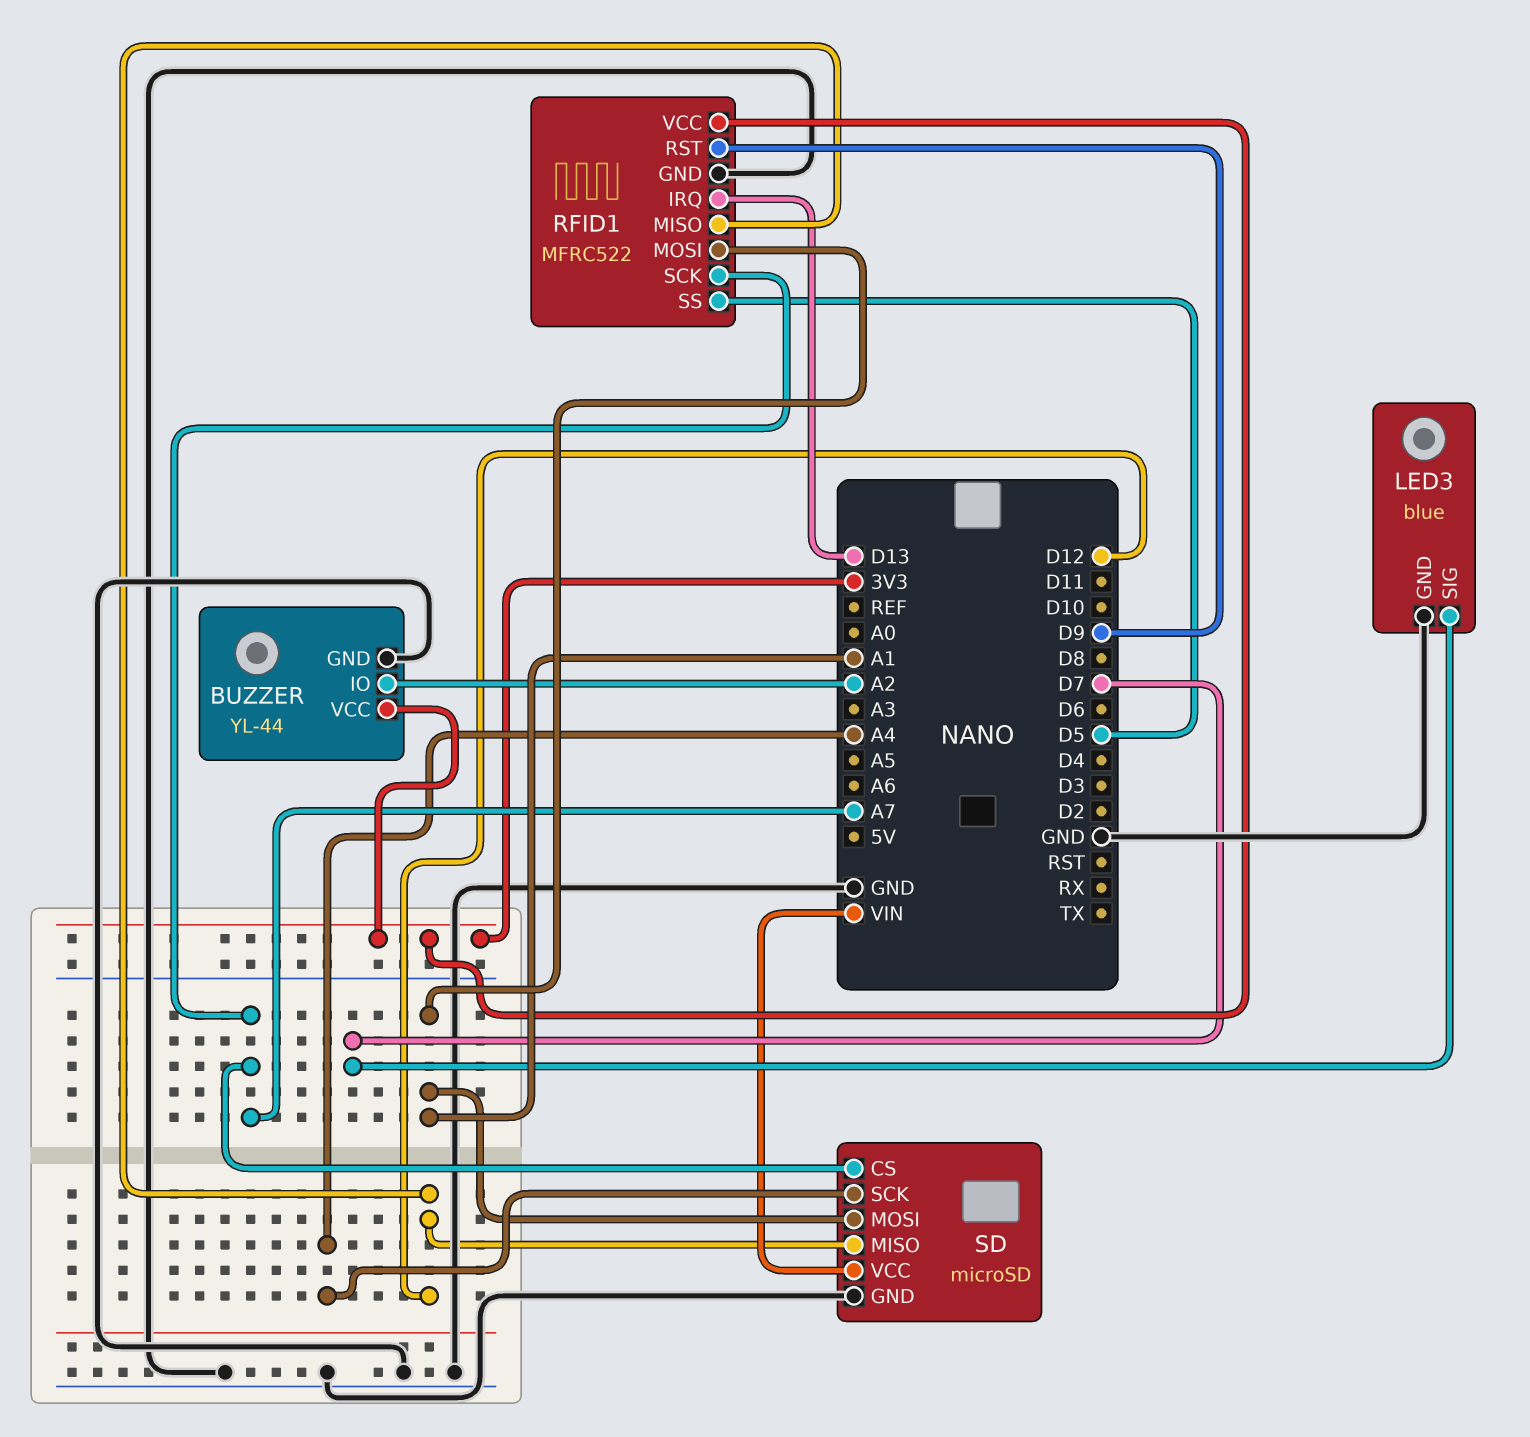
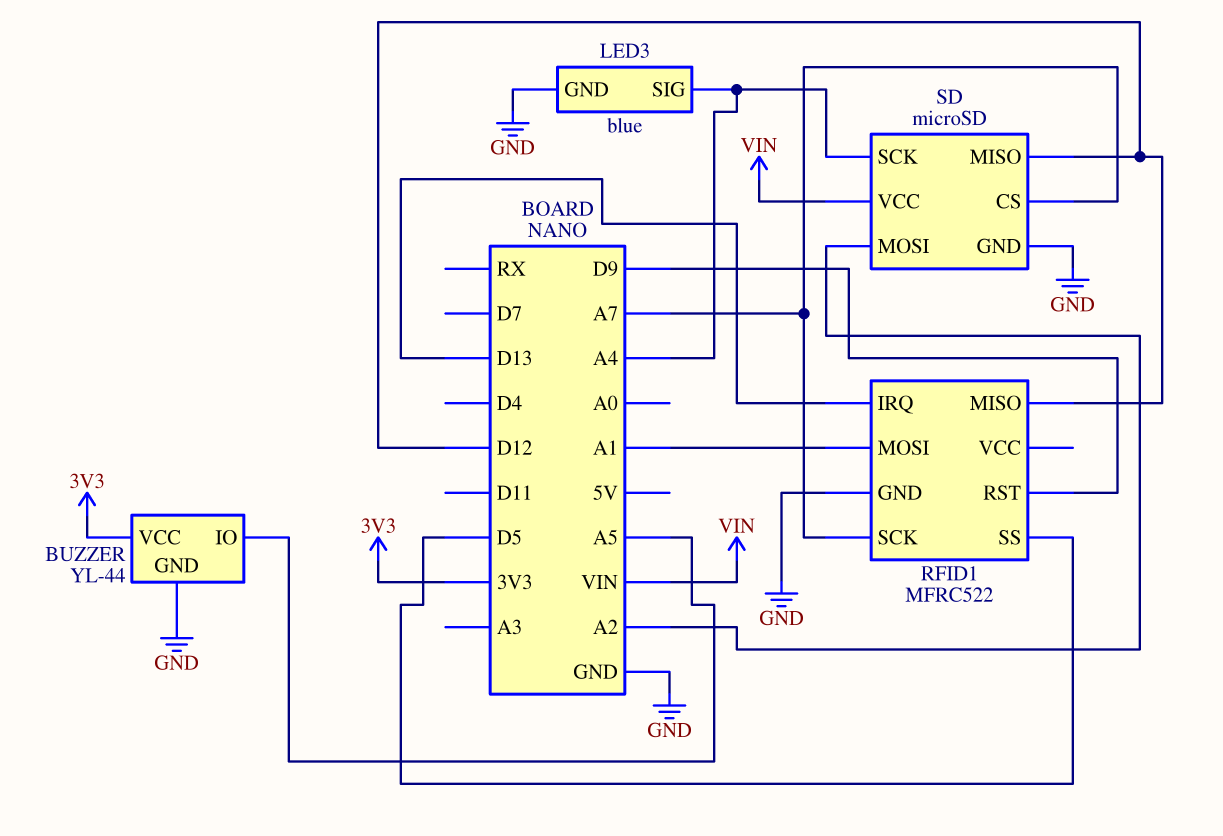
BUZZER pin IO: A2 -> A5
LED3 pin SIG: D7 -> A4
RFID1 pin VCC: 3V3 -> none
SD pin MOSI: A1 -> A2

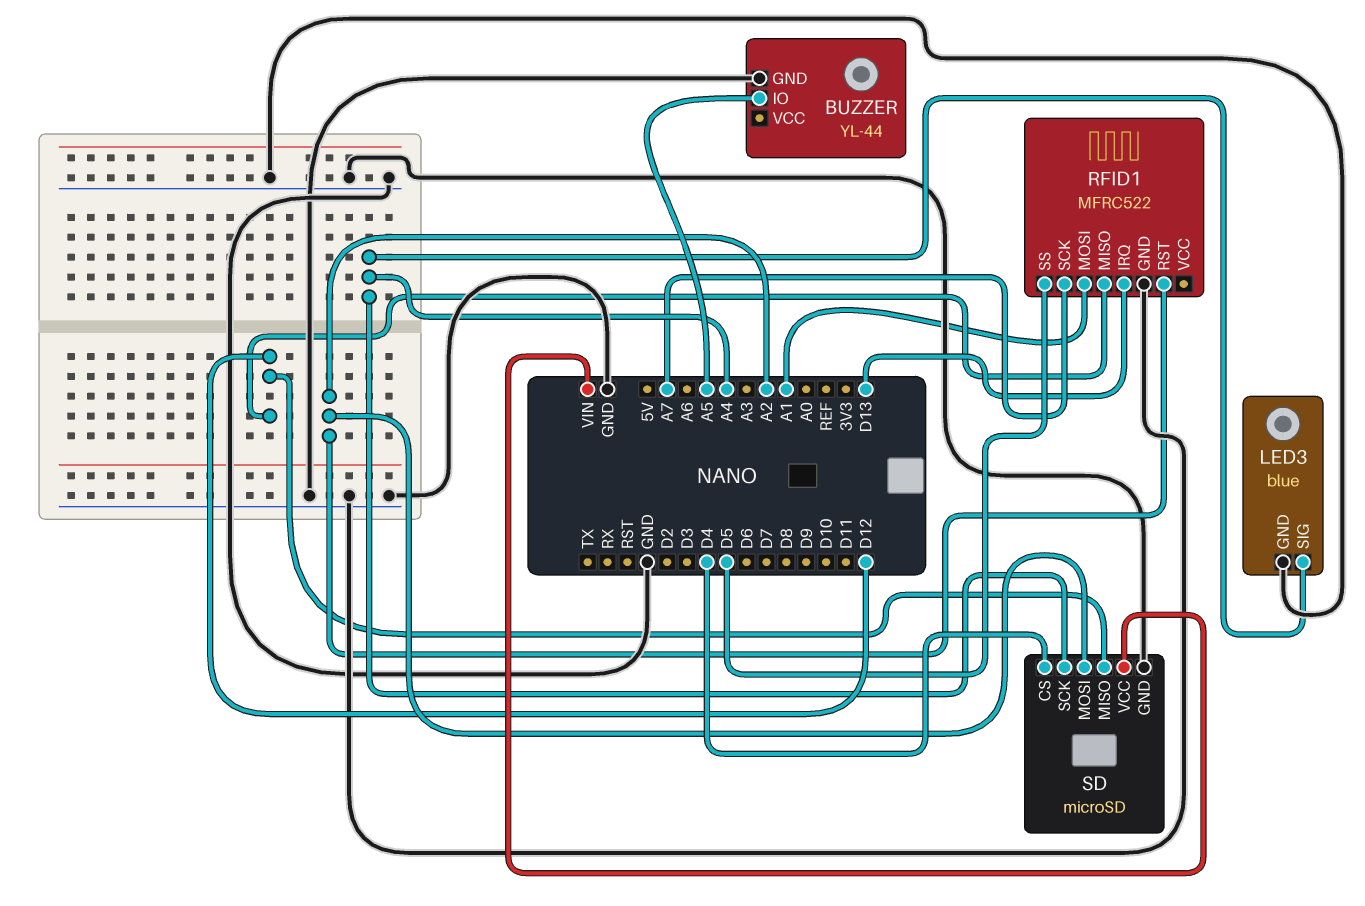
BUZZER pin VCC: 3V3 -> none
RFID1 pin RST: D9 -> A2
SD pin CS: A7 -> D4

